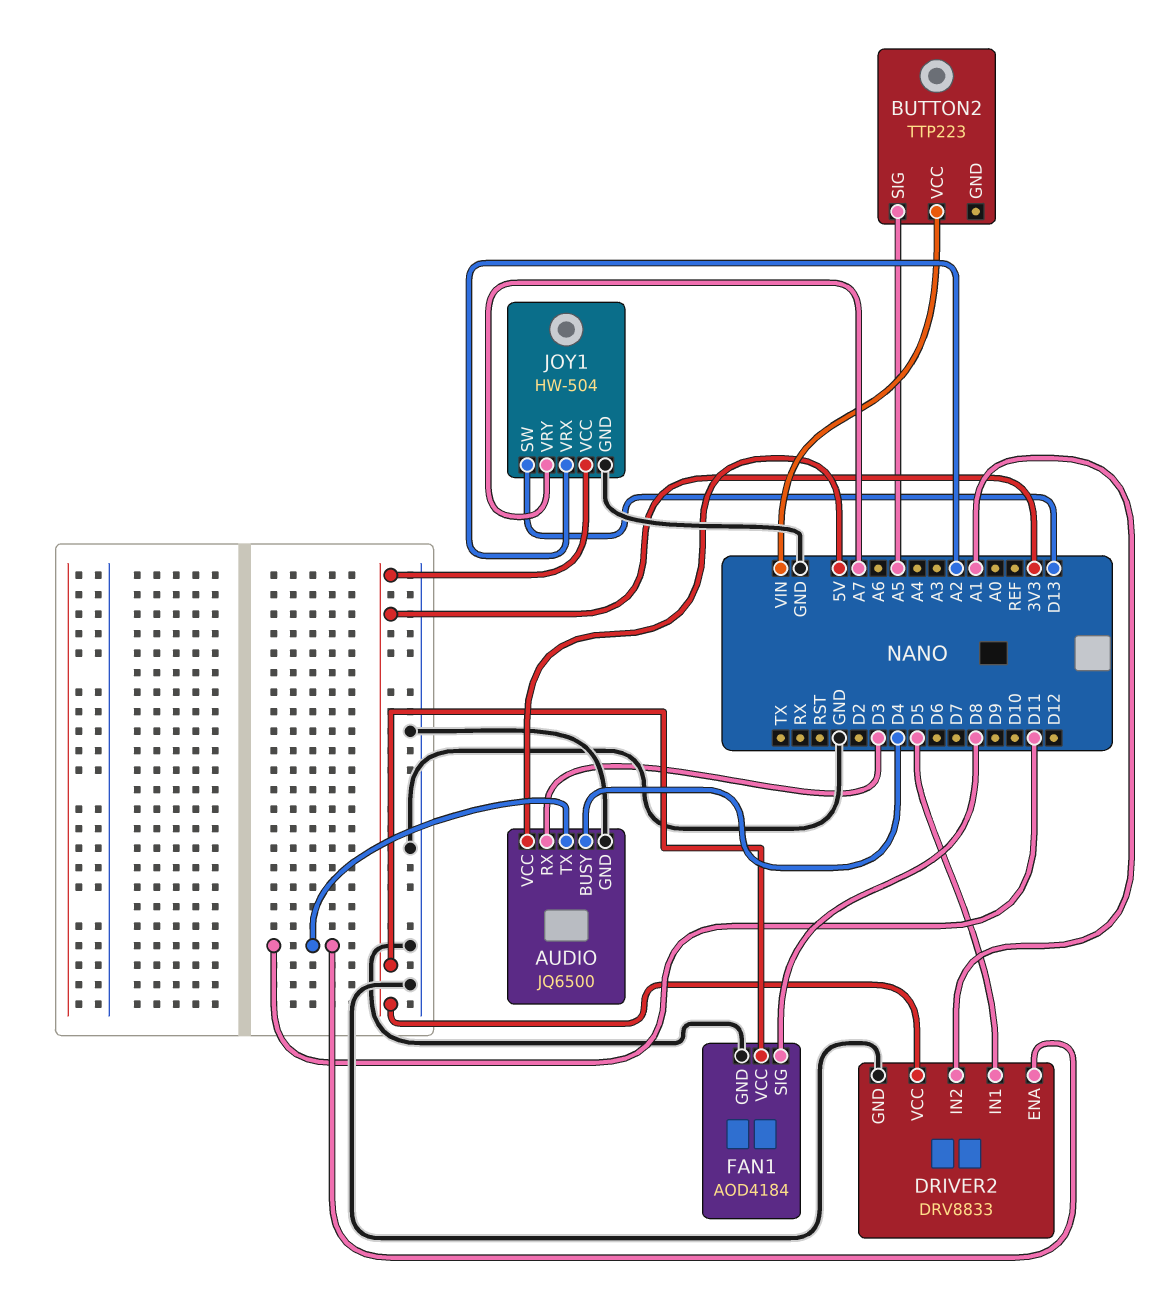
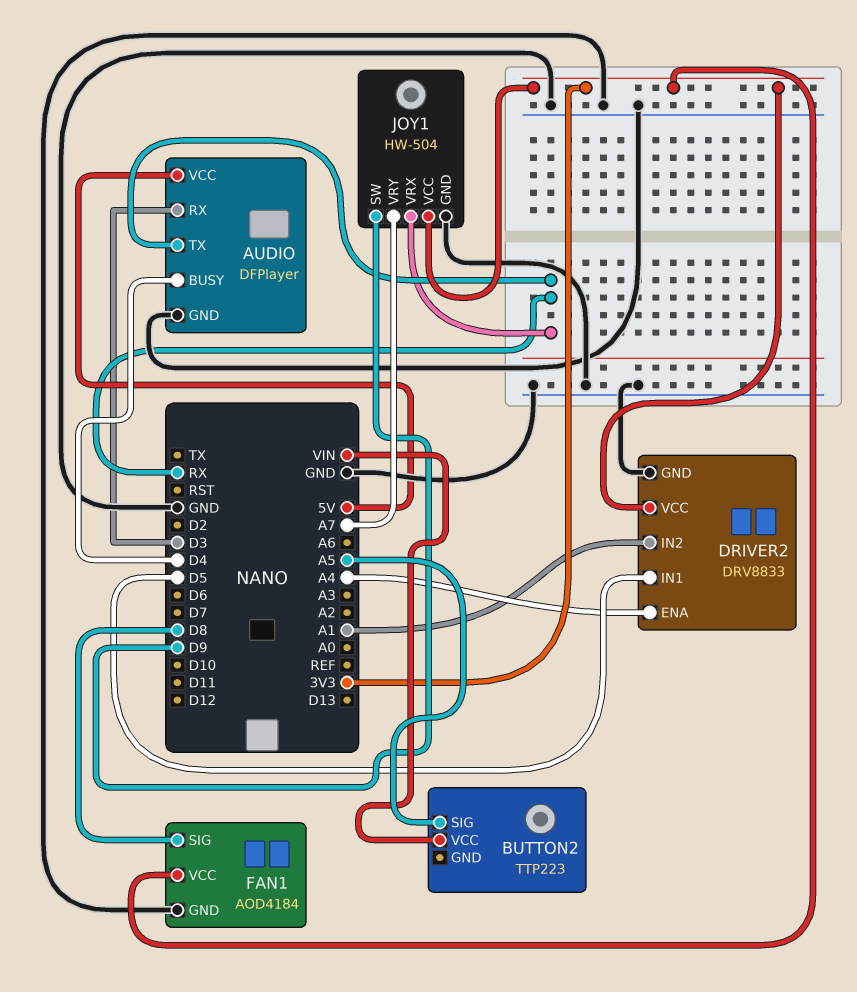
AUDIO: JQ6500 -> DFPlayer
AUDIO pin TX: D11 -> RX
DRIVER2 pin ENA: D11 -> A4
JOY1 pin SW: D13 -> D9
JOY1 pin VRX: A2 -> RX

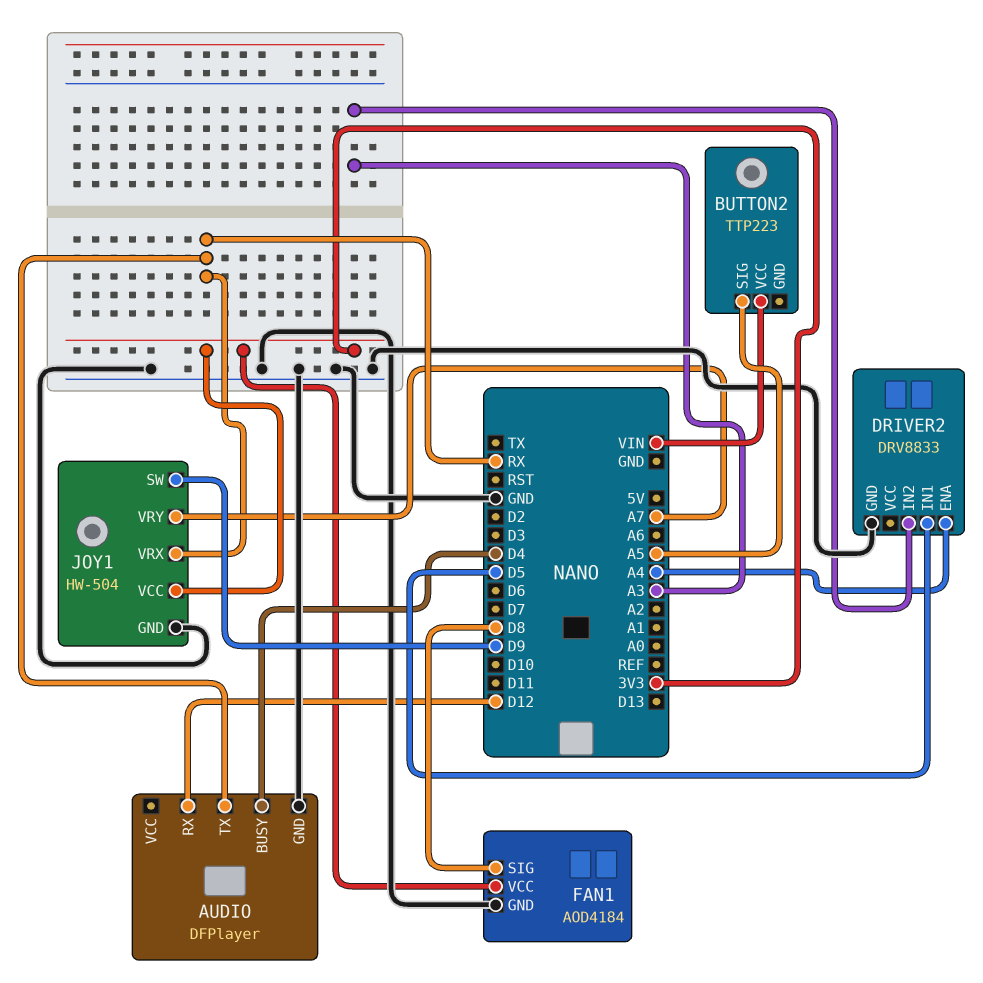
AUDIO pin RX: D3 -> D12
AUDIO pin VCC: 5V -> none
DRIVER2 pin IN2: A1 -> A3
DRIVER2 pin VCC: 3V3 -> none

